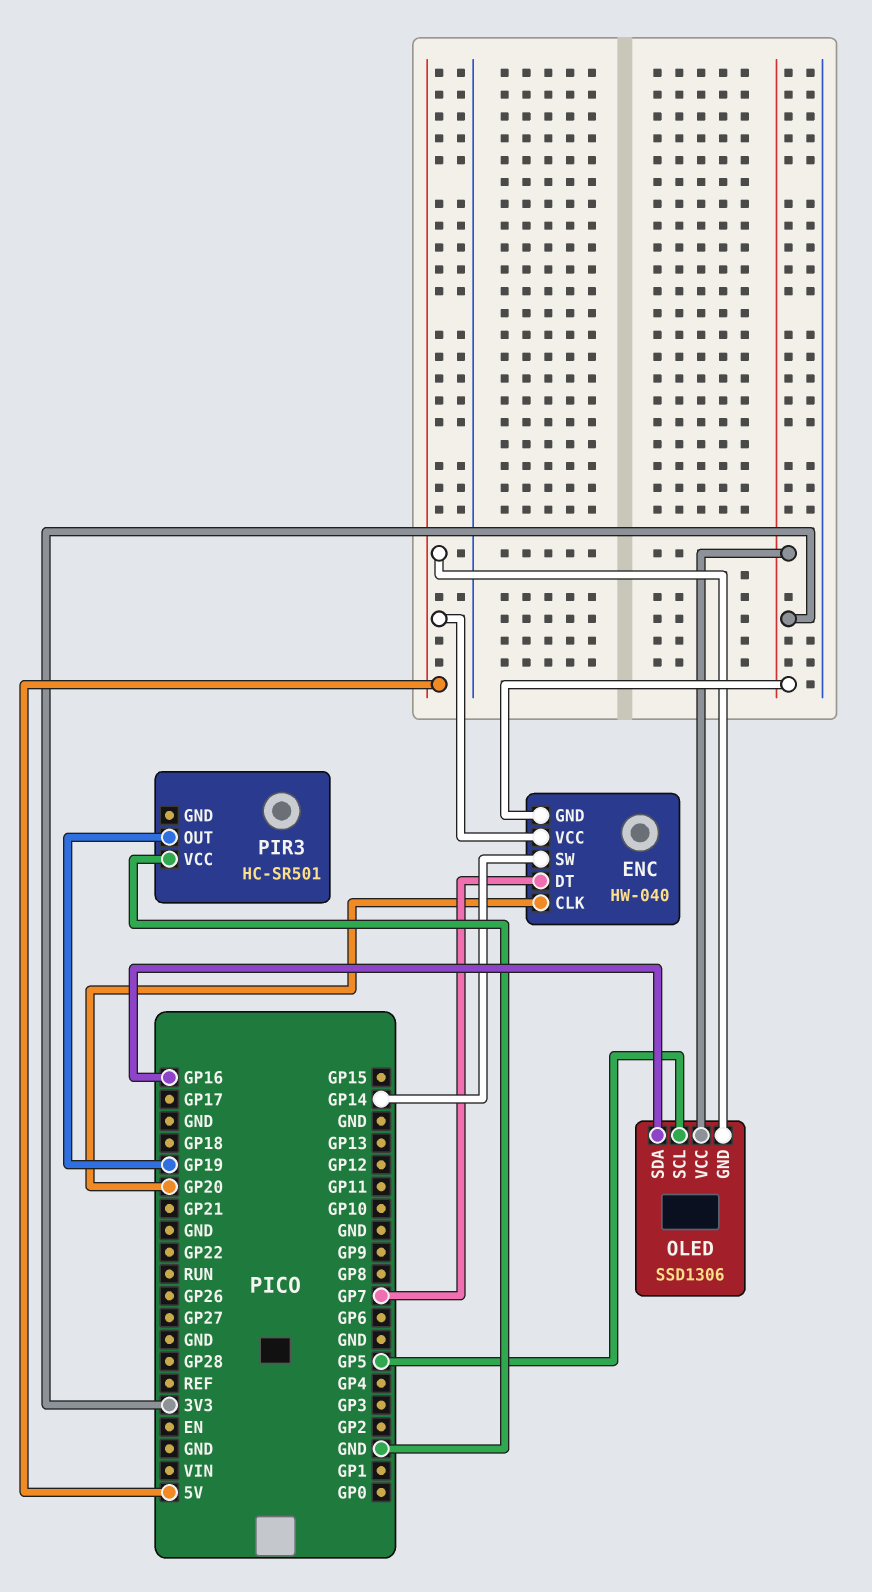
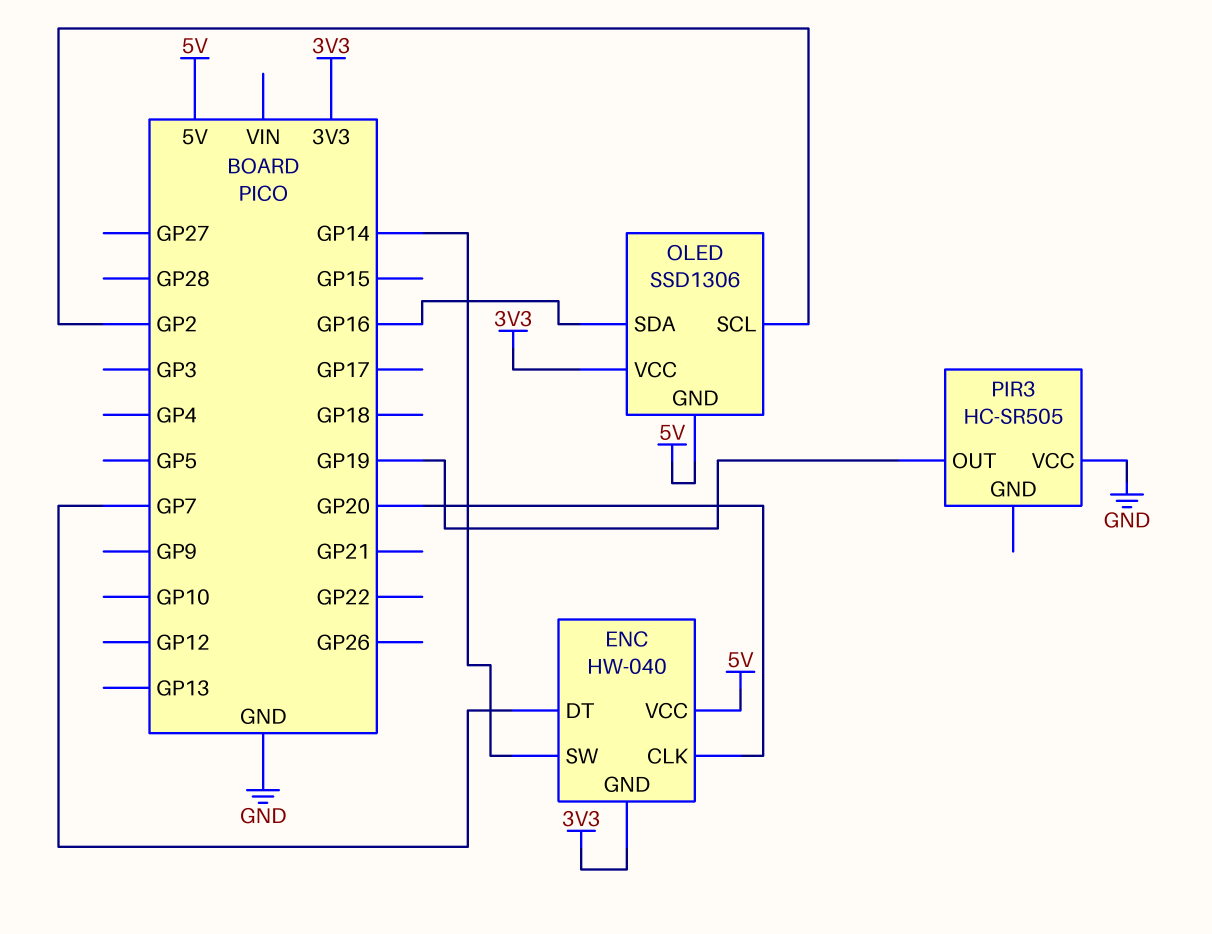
OLED pin SCL: GP5 -> GP2
PIR3: HC-SR501 -> HC-SR505

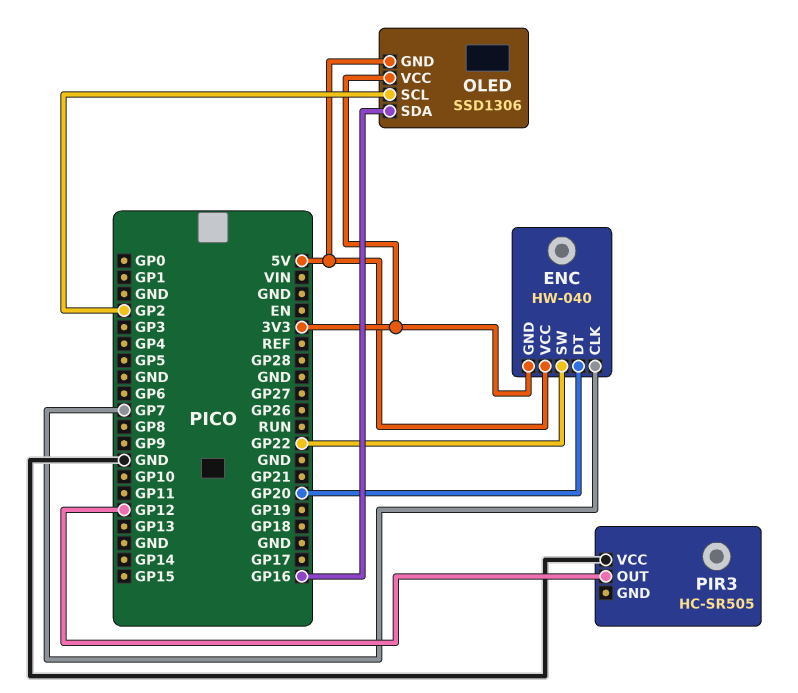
ENC pin CLK: GP20 -> GP7
ENC pin DT: GP7 -> GP20
ENC pin SW: GP14 -> GP22
PIR3 pin OUT: GP19 -> GP12

